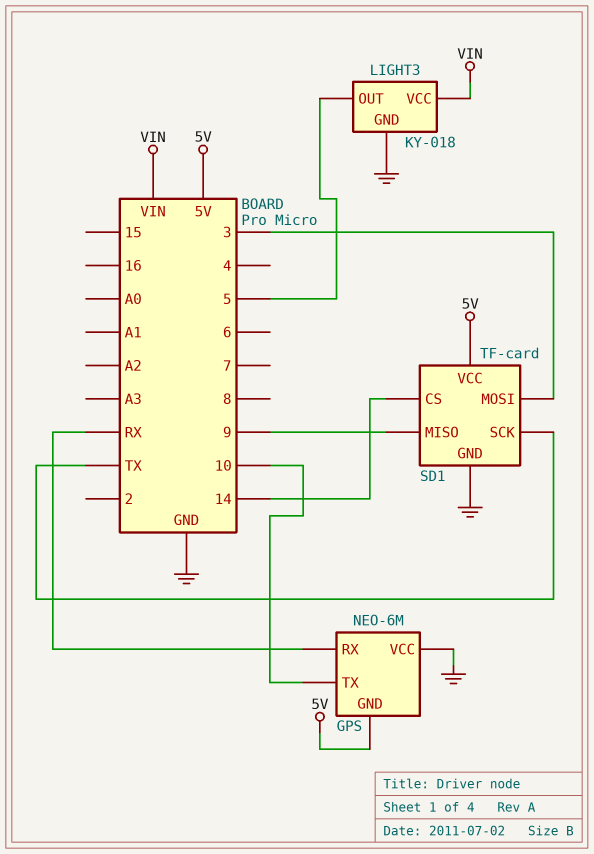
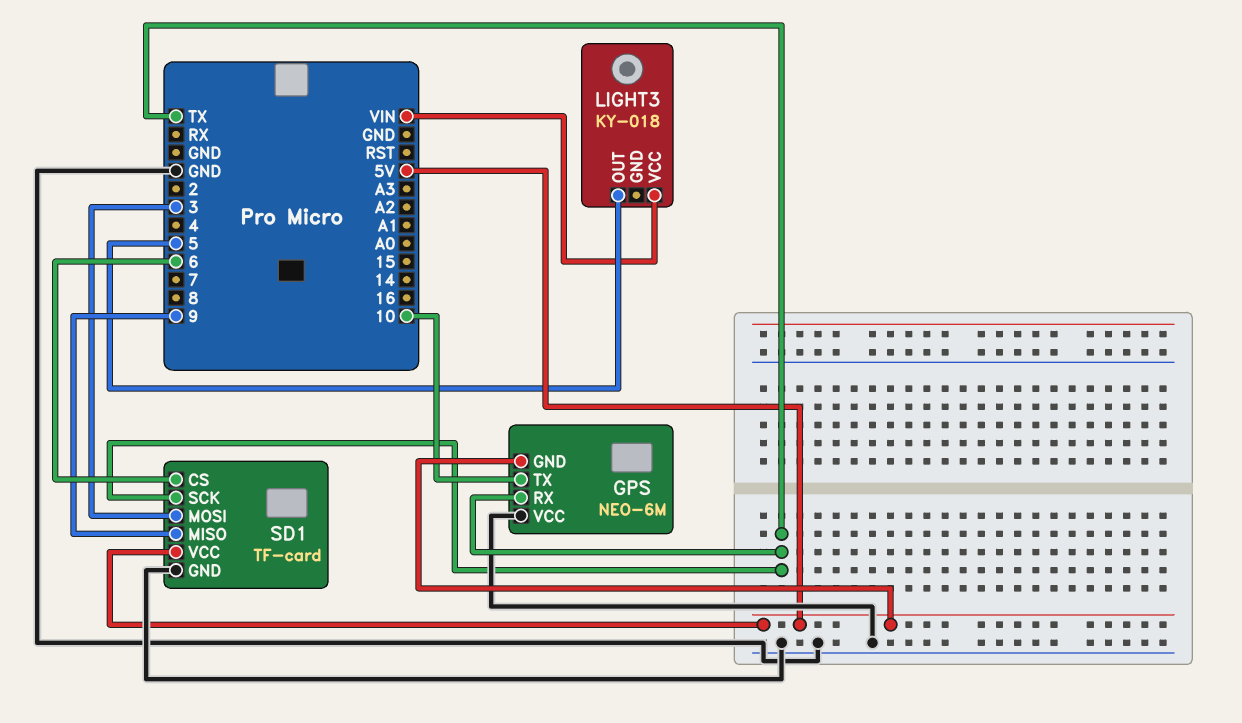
GPS pin RX: RX -> TX
LIGHT3 pin GND: GND -> none
SD1 pin CS: 14 -> 6

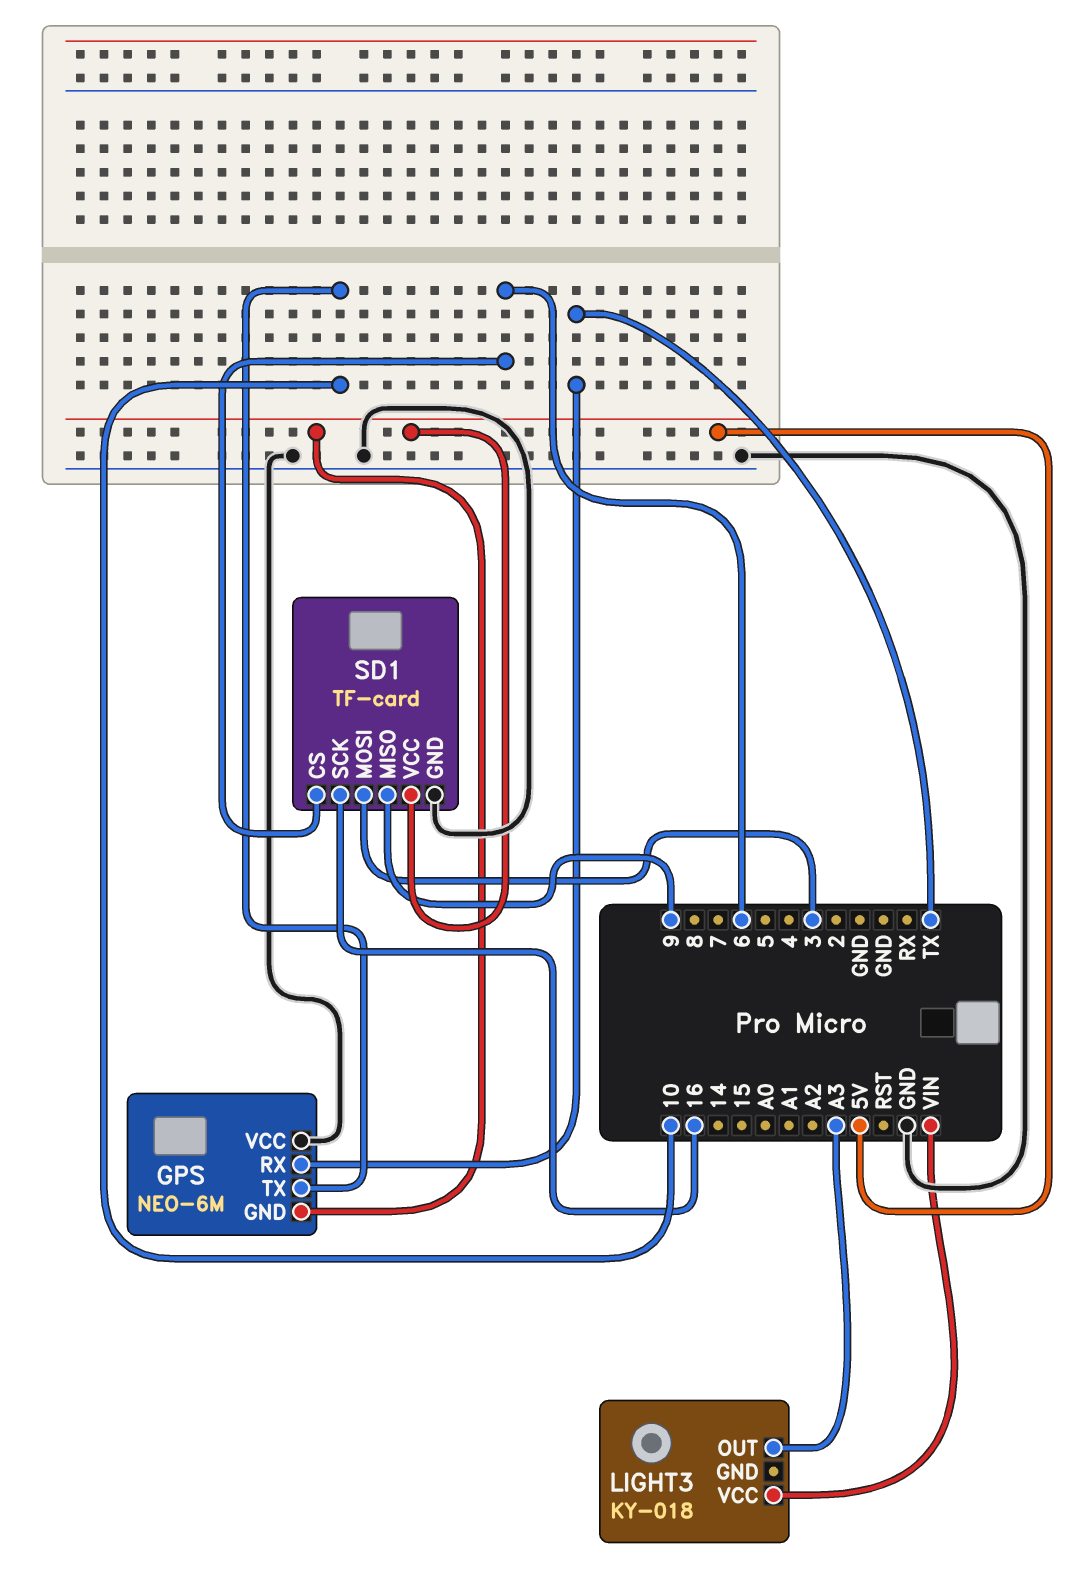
LIGHT3 pin OUT: 5 -> A3
SD1 pin SCK: TX -> 16

